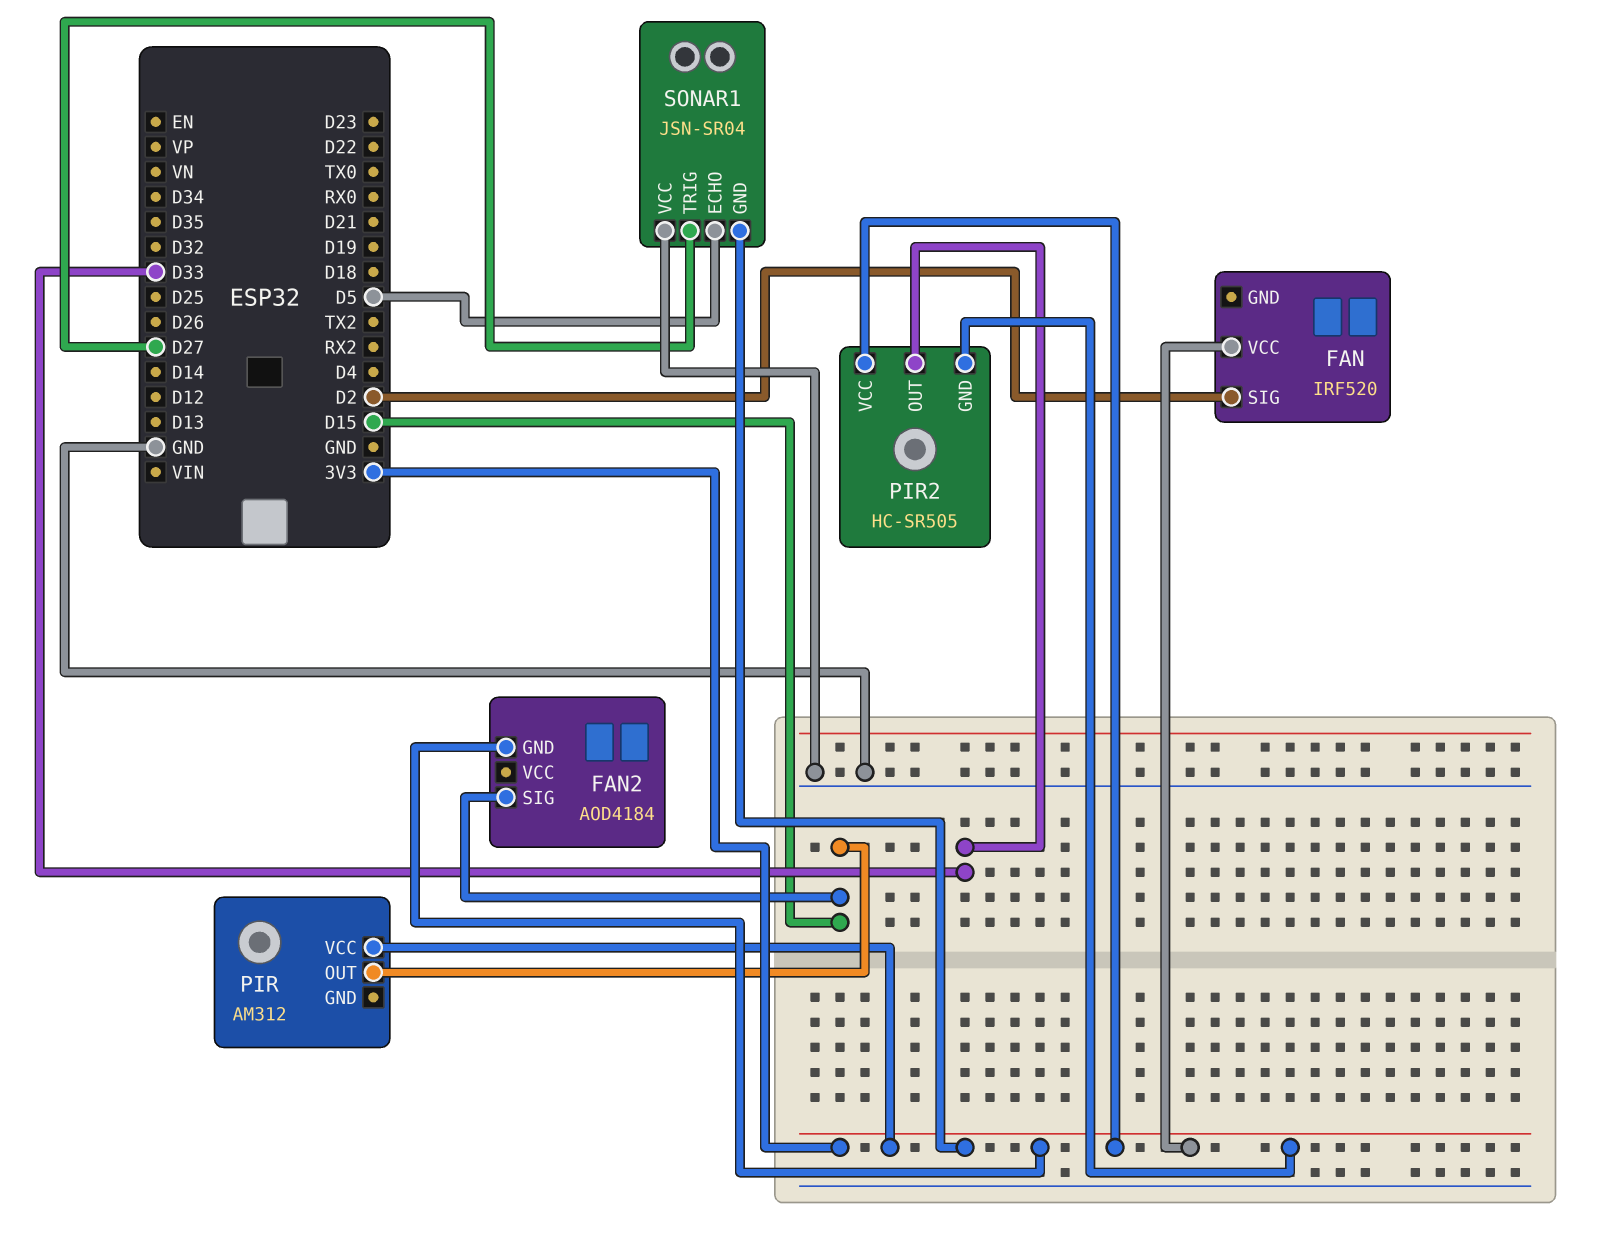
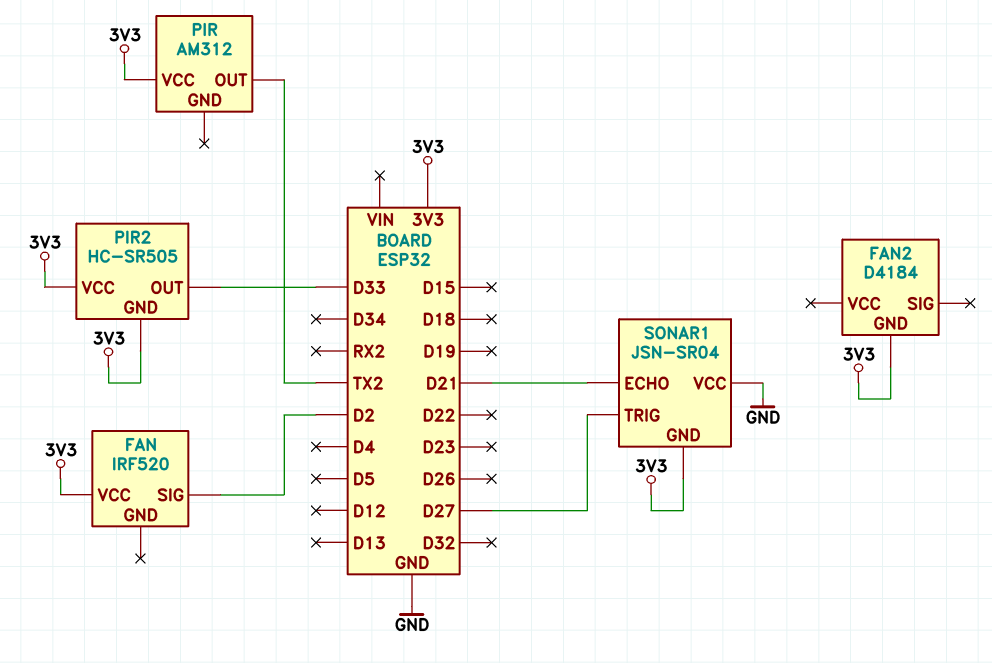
FAN2: AOD4184 -> D4184
FAN2 pin SIG: D15 -> none
PIR pin OUT: D15 -> TX2
SONAR1 pin ECHO: D5 -> D21

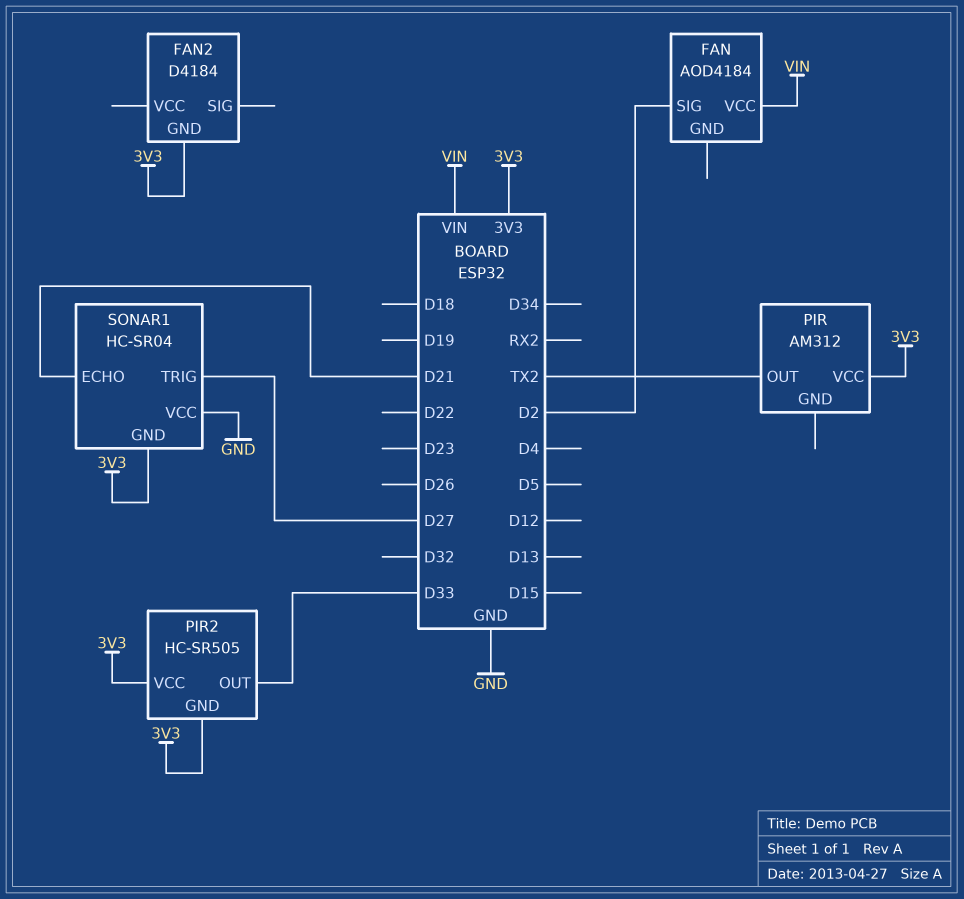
FAN: IRF520 -> AOD4184
FAN pin VCC: 3V3 -> VIN
SONAR1: JSN-SR04 -> HC-SR04

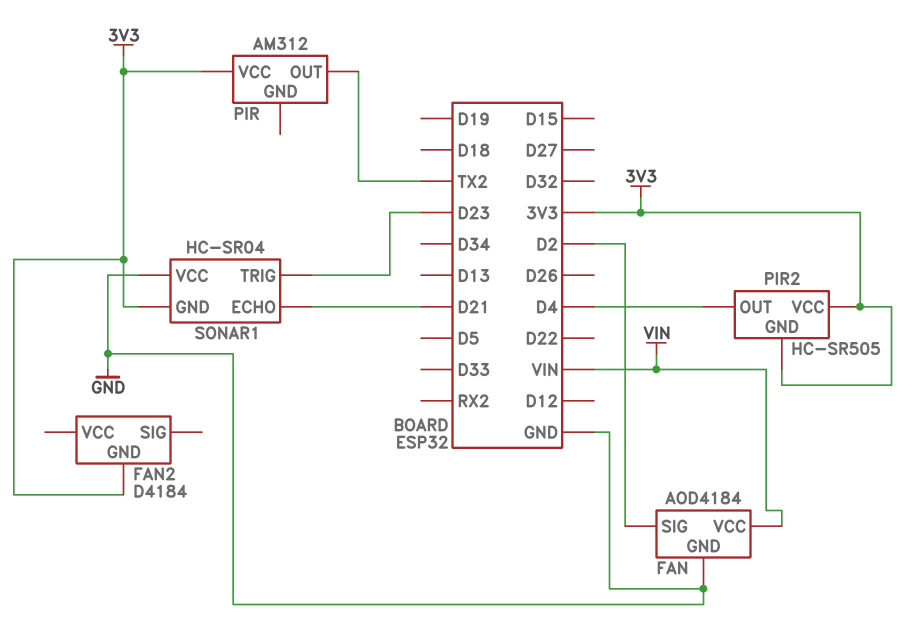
FAN pin GND: none -> GND
PIR2 pin OUT: D33 -> D4
SONAR1 pin TRIG: D27 -> D23

